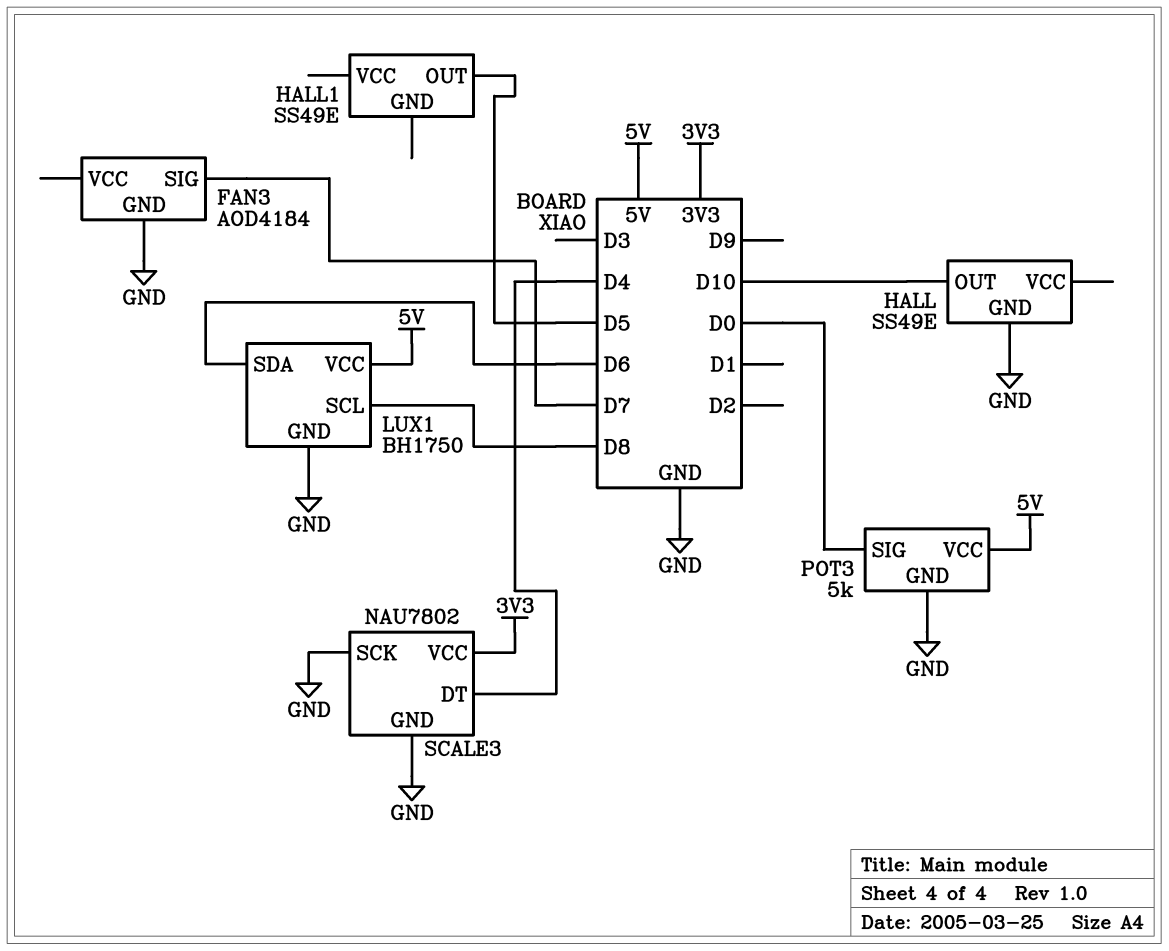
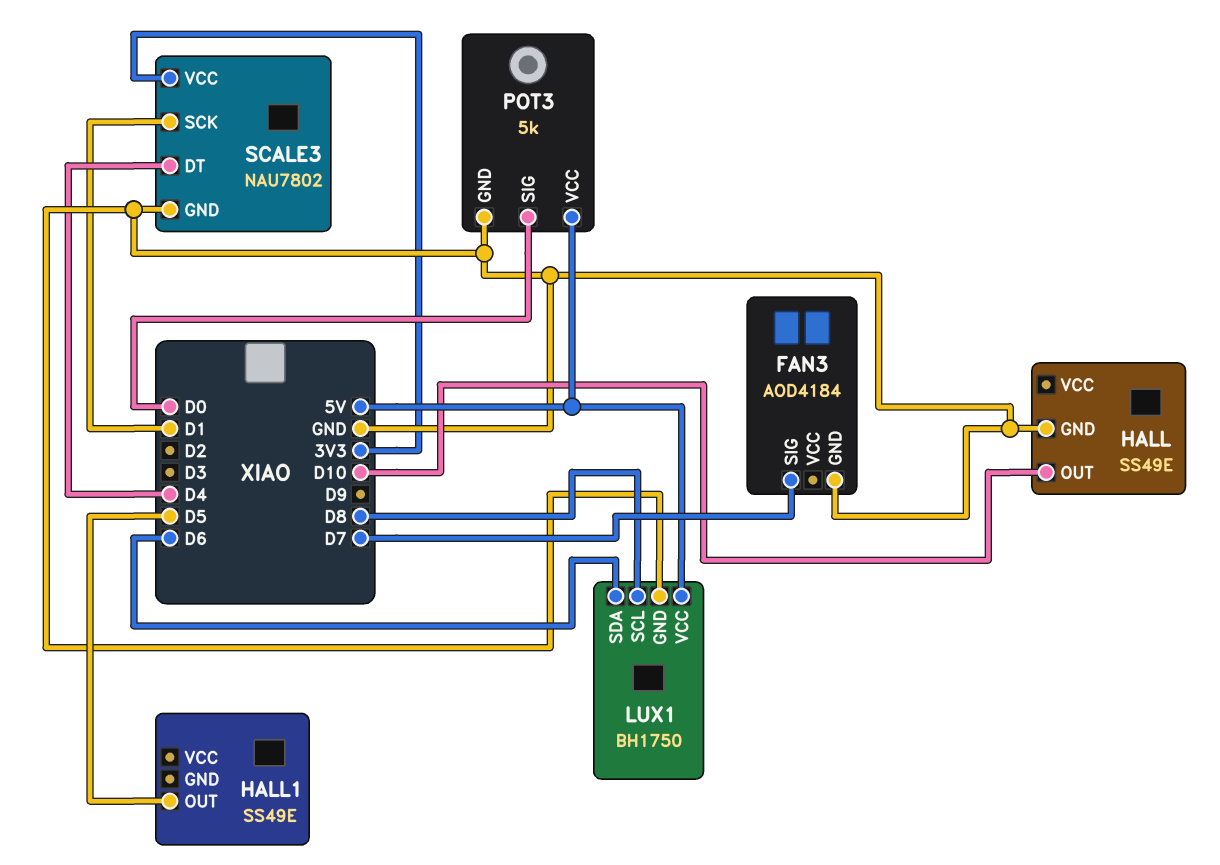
SCALE3 pin SCK: GND -> D1

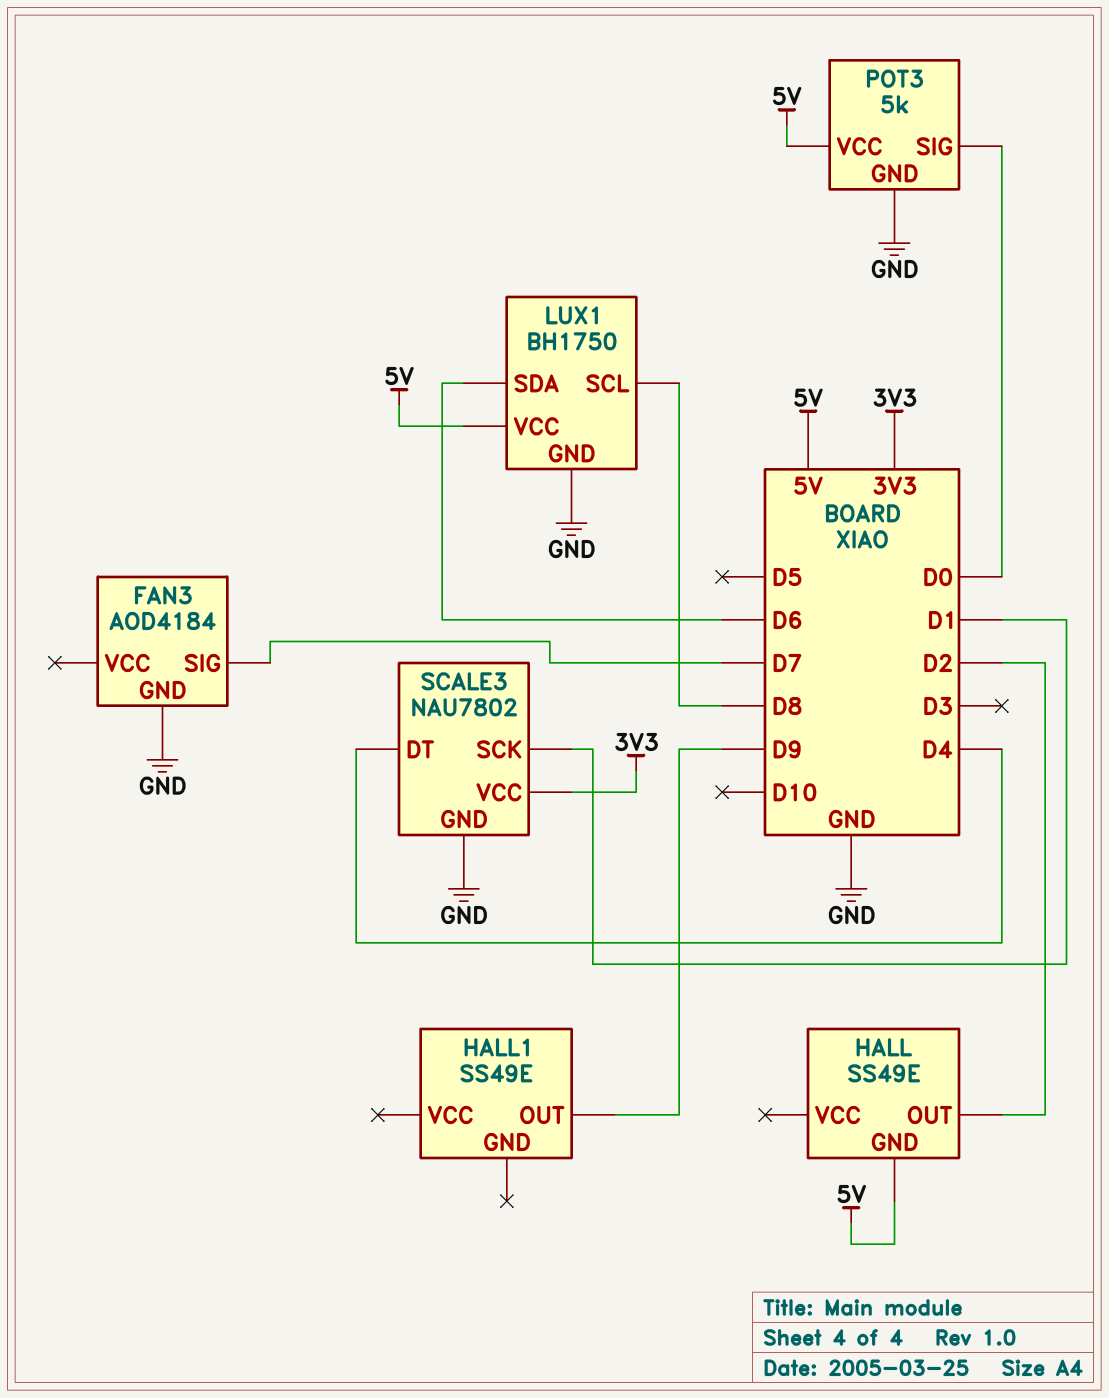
HALL pin GND: GND -> 5V
HALL pin OUT: D10 -> D2
HALL1 pin OUT: D5 -> D9

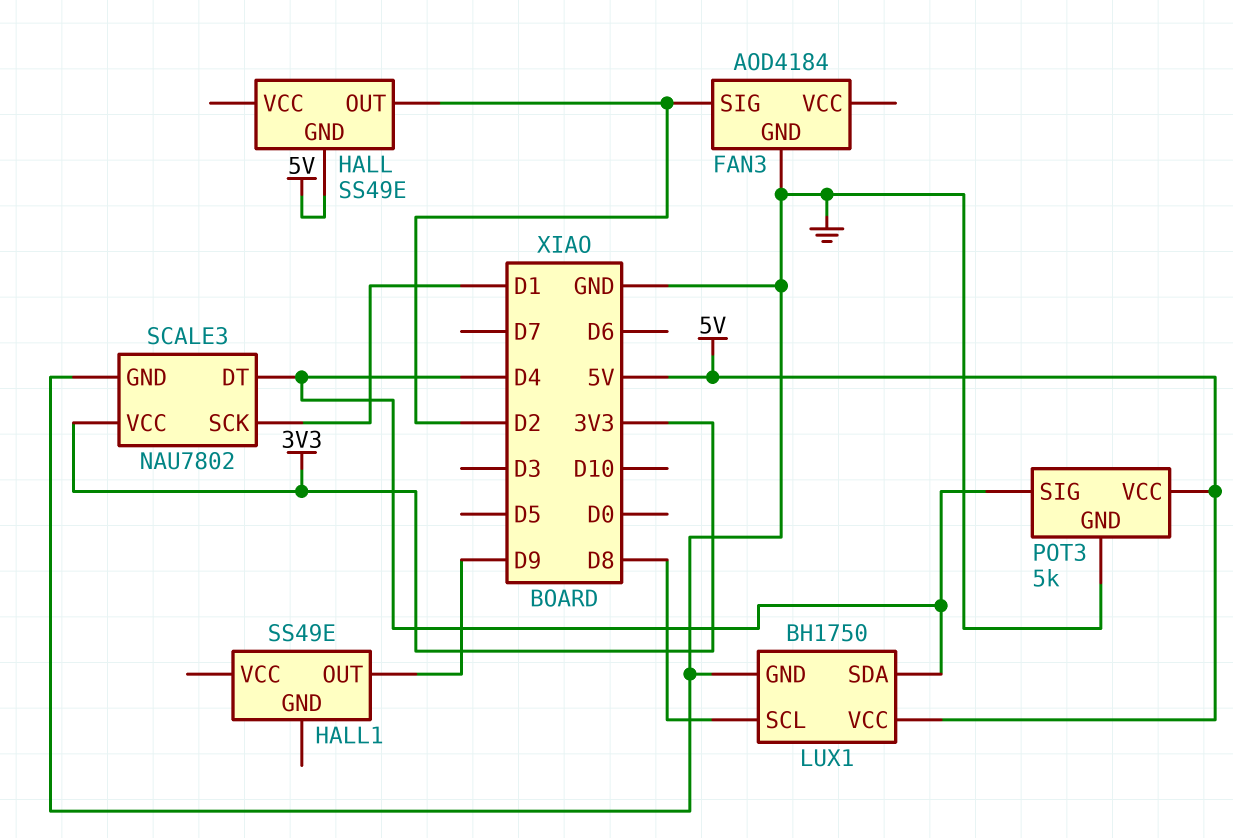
FAN3 pin SIG: D7 -> D2
LUX1 pin SDA: D6 -> D4
POT3 pin SIG: D0 -> D4

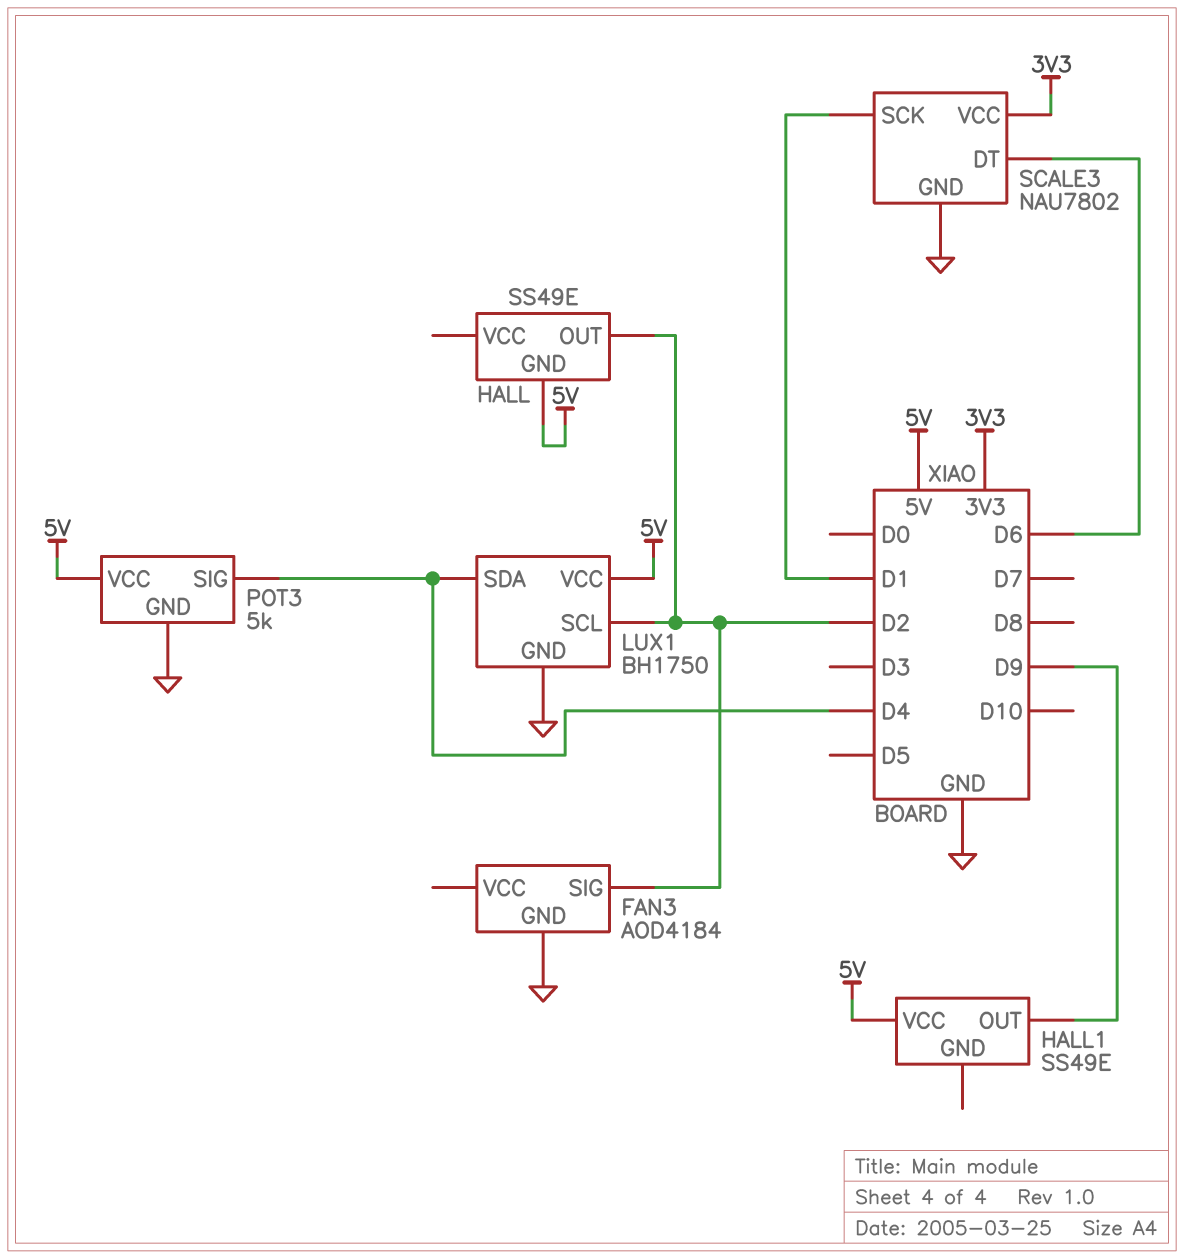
HALL1 pin VCC: none -> 5V
LUX1 pin SCL: D8 -> D2
SCALE3 pin DT: D4 -> D6

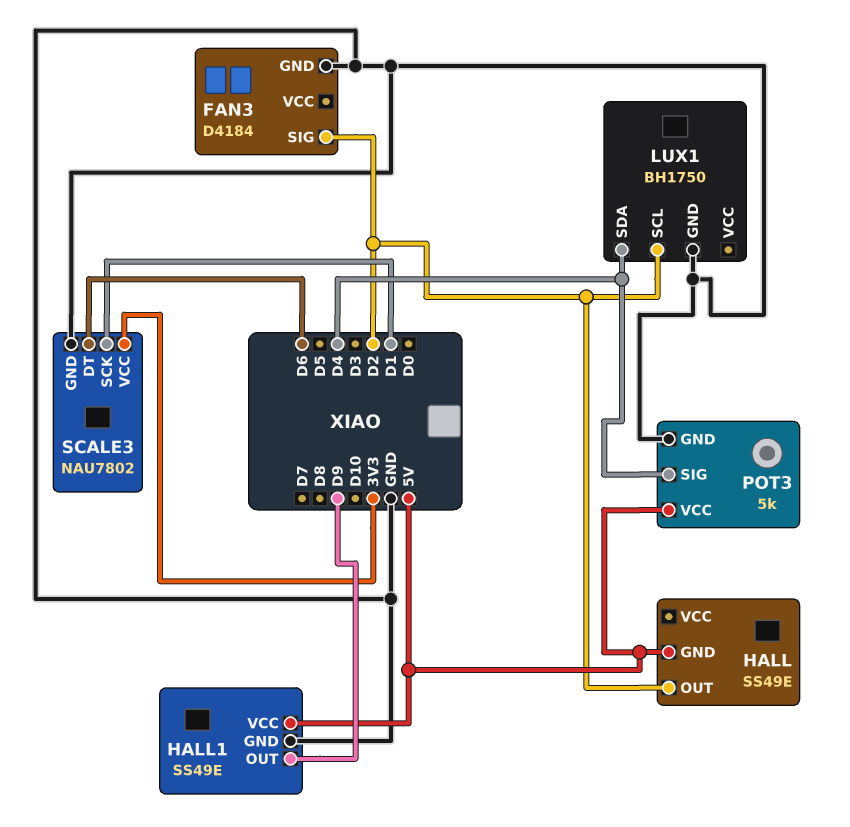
FAN3: AOD4184 -> D4184
HALL1 pin GND: none -> GND
LUX1 pin VCC: 5V -> none

